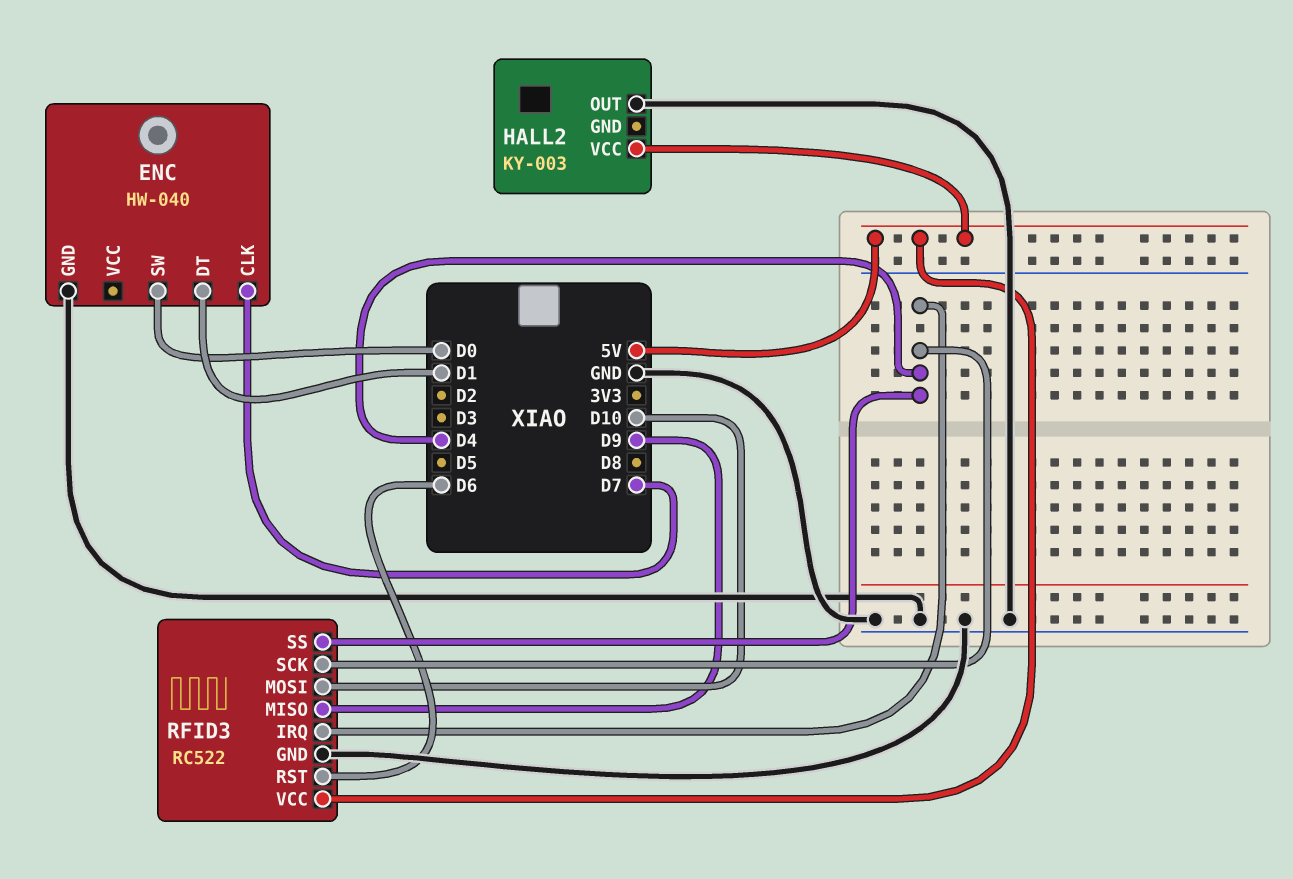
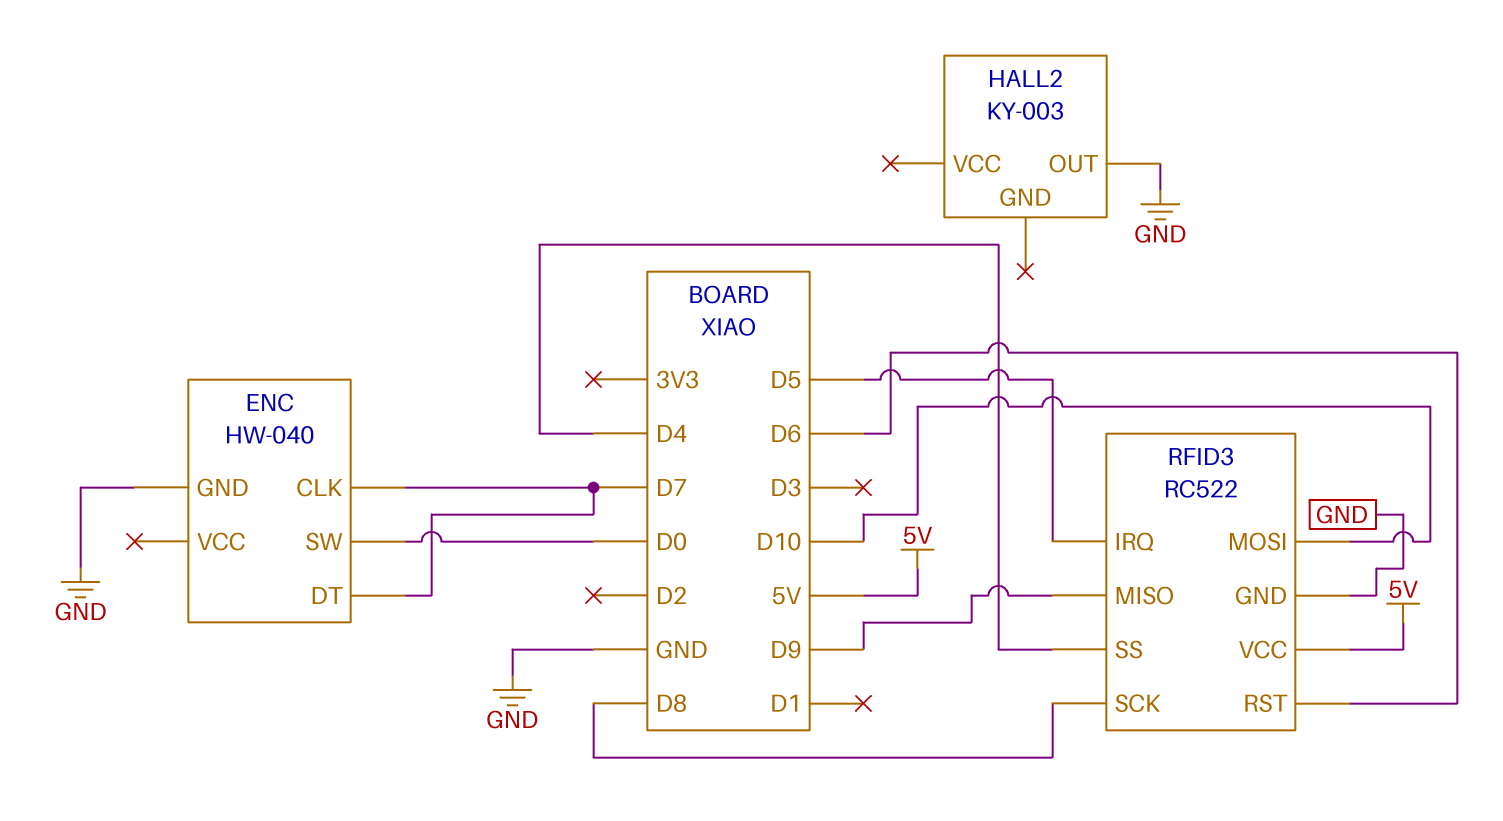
ENC pin DT: D1 -> D7
HALL2 pin VCC: 5V -> none
RFID3 pin IRQ: D4 -> D5
RFID3 pin SCK: D4 -> D8

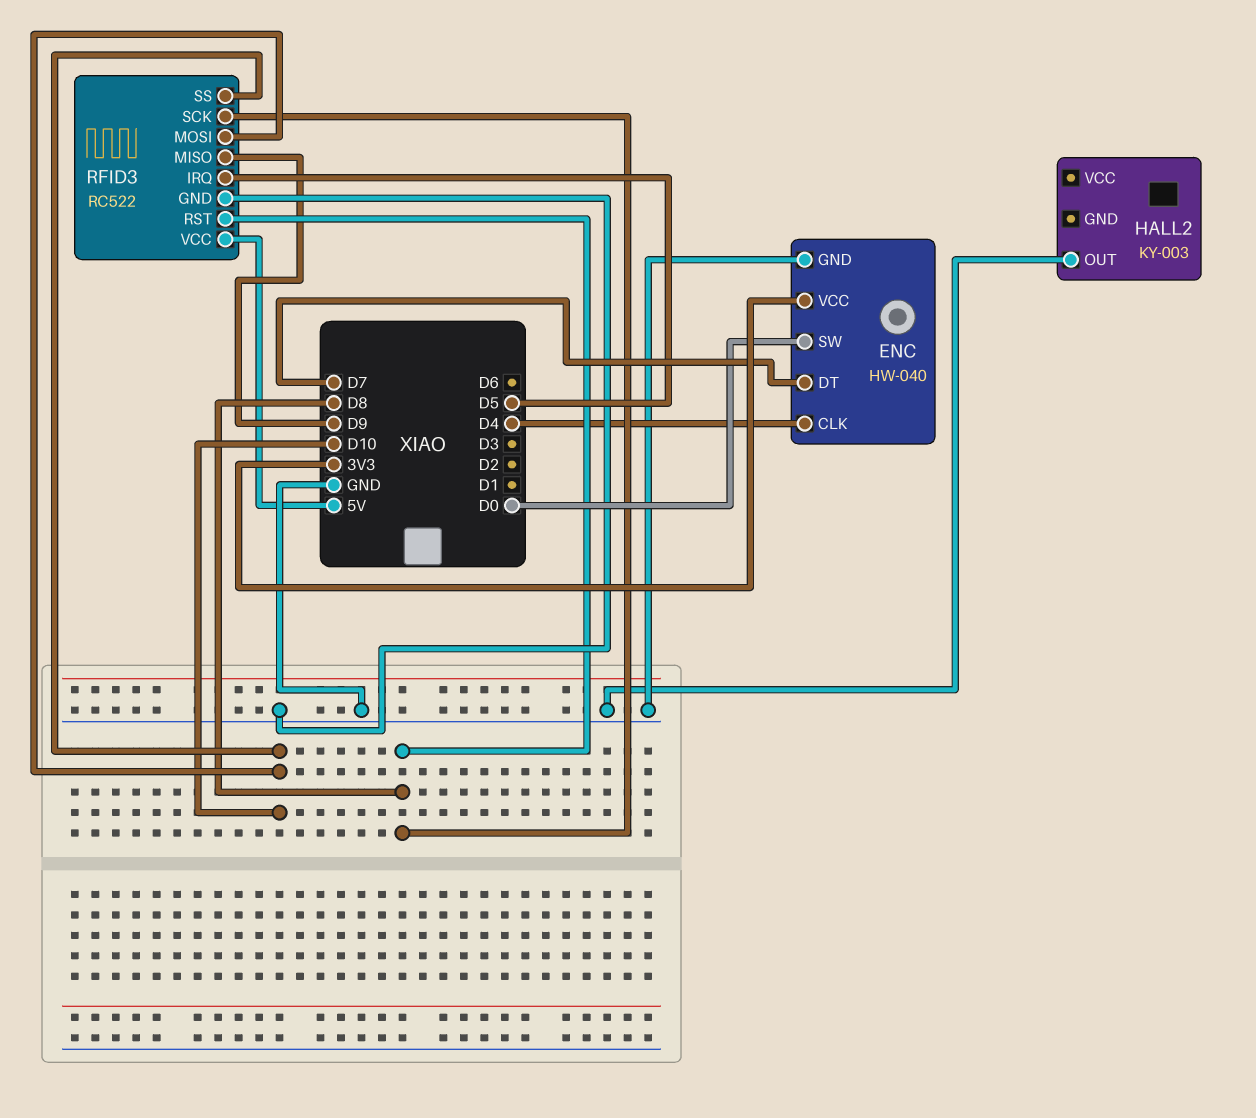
ENC pin CLK: D7 -> D4
ENC pin VCC: none -> 3V3
RFID3 pin RST: D6 -> D8
RFID3 pin SS: D4 -> D10

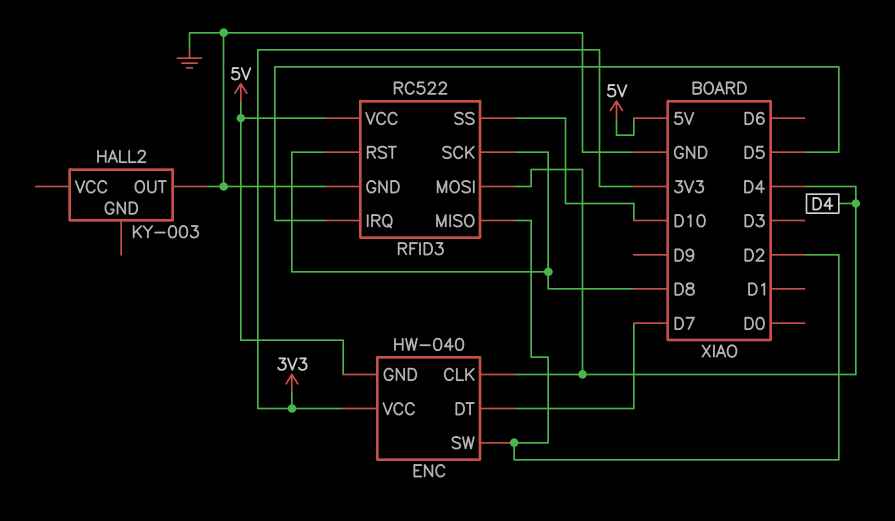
ENC pin GND: GND -> 5V
ENC pin SW: D0 -> D2
RFID3 pin MISO: D9 -> D2
RFID3 pin MOSI: D10 -> D4

